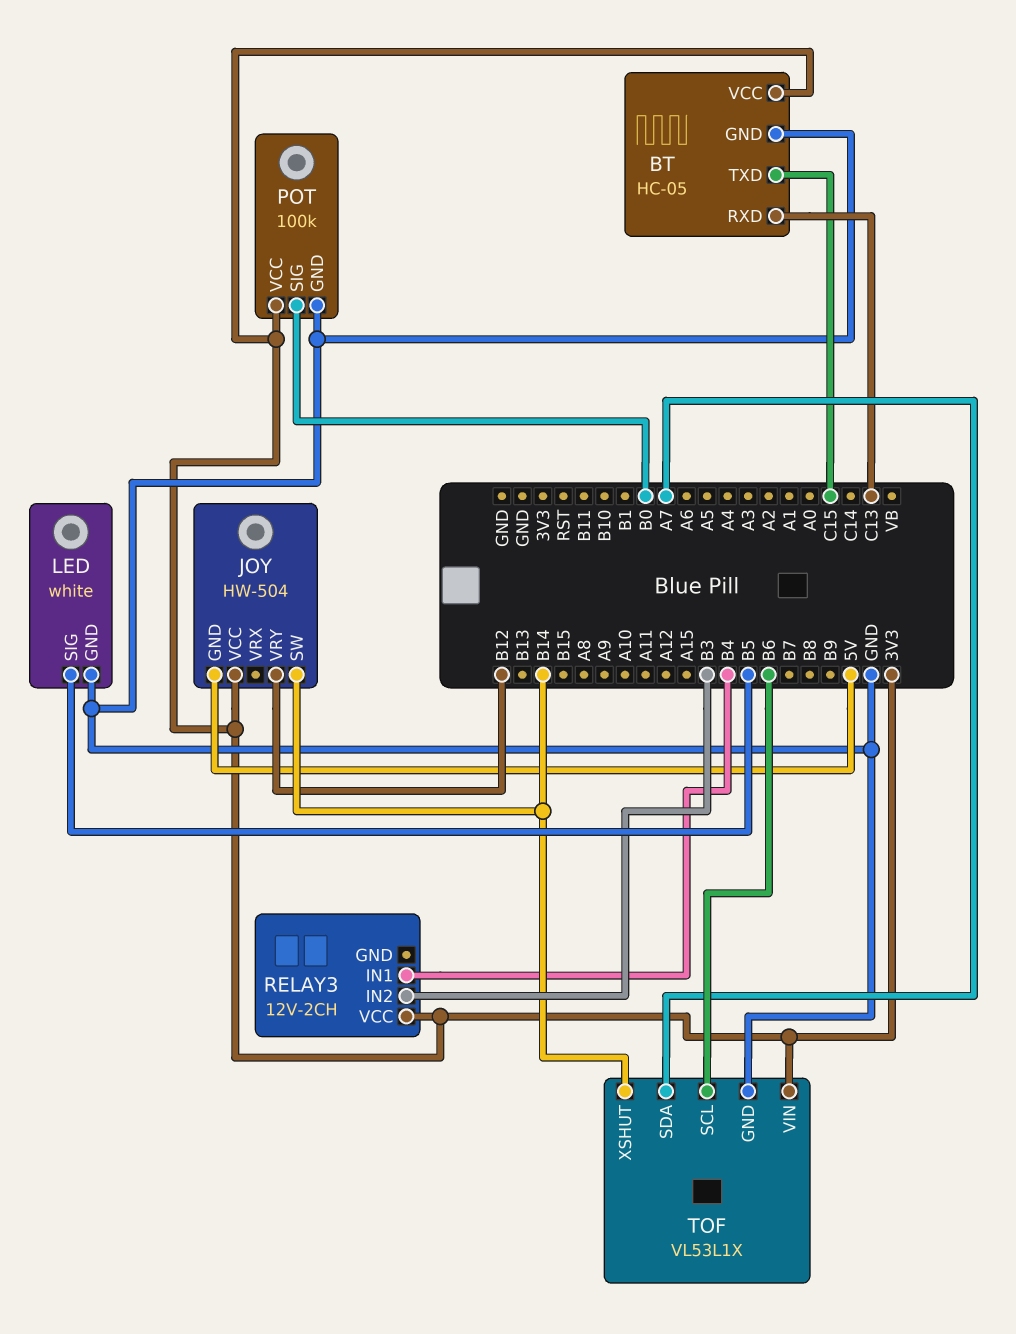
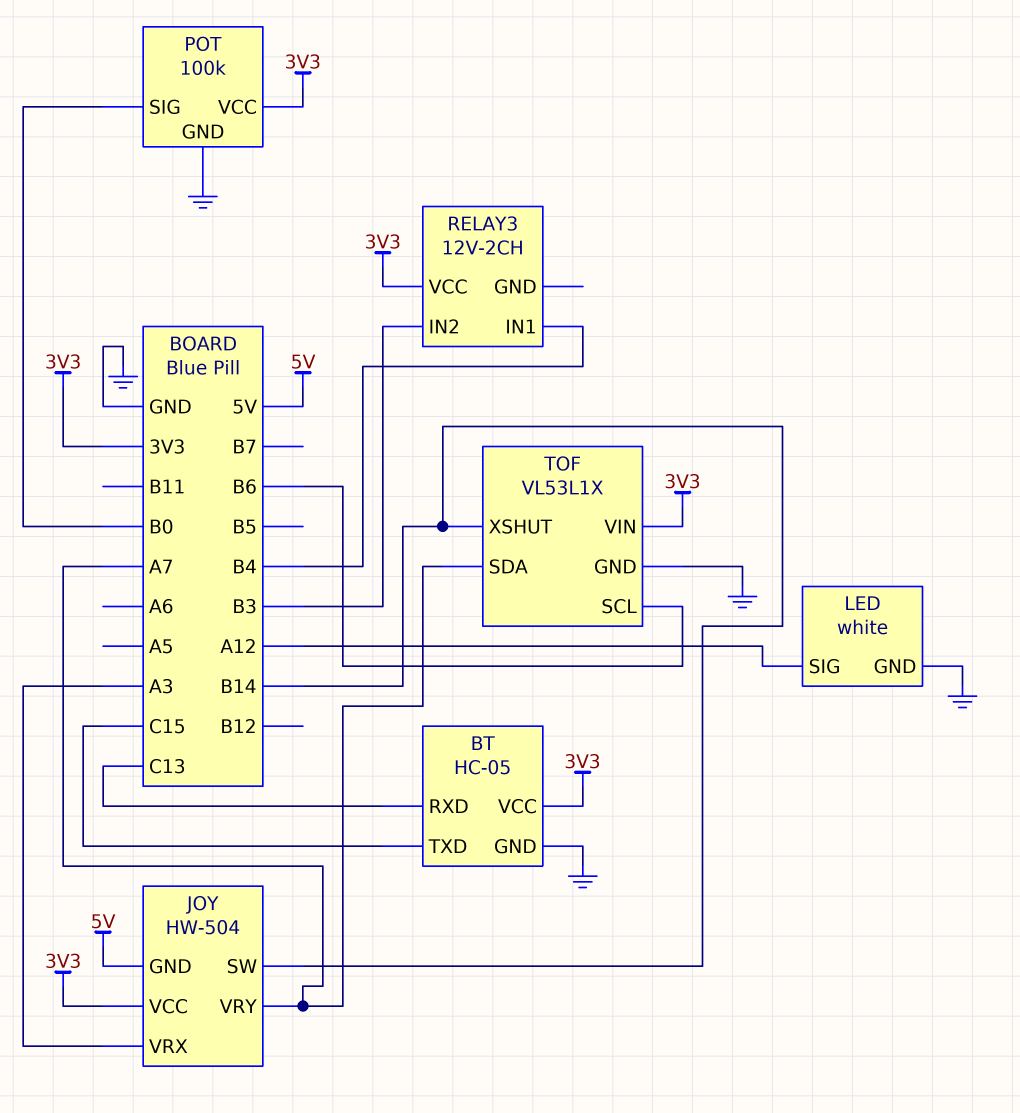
JOY pin VRX: none -> A3
JOY pin VRY: B12 -> A7
LED pin SIG: B5 -> A12

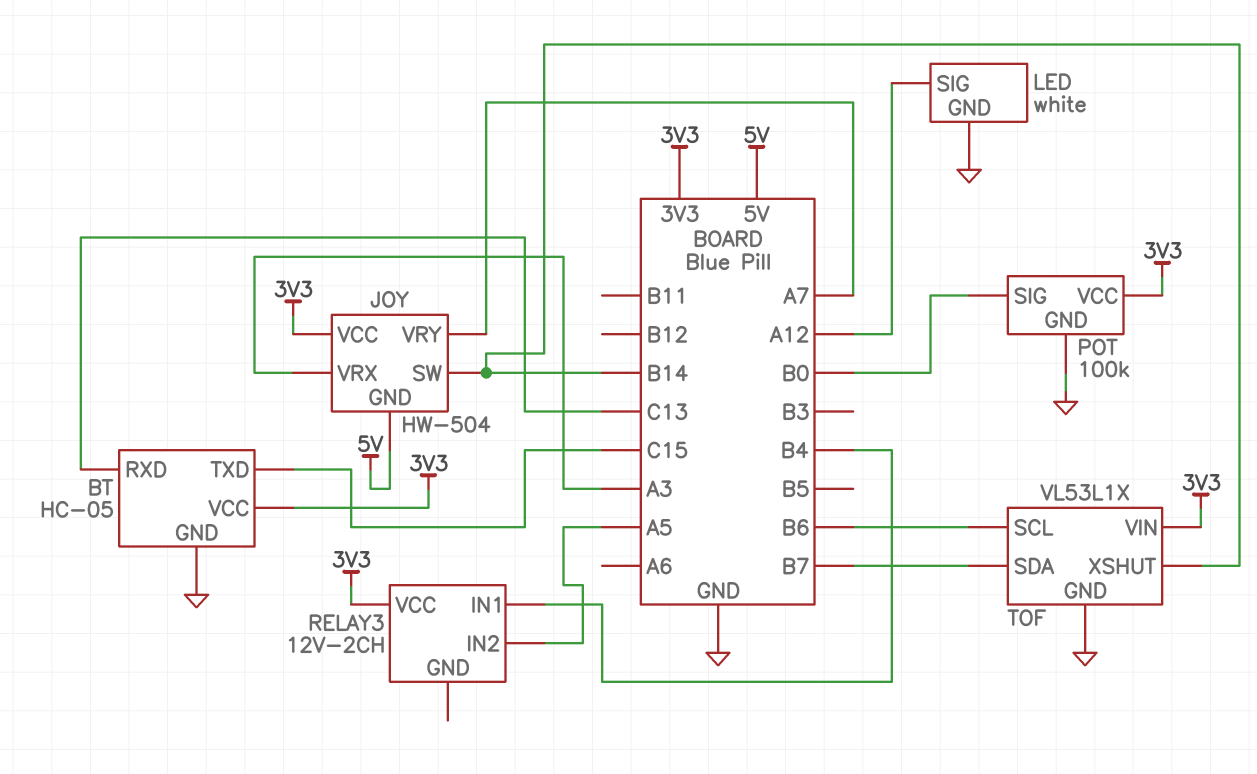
RELAY3 pin IN2: B3 -> A5
TOF pin SDA: A7 -> B7

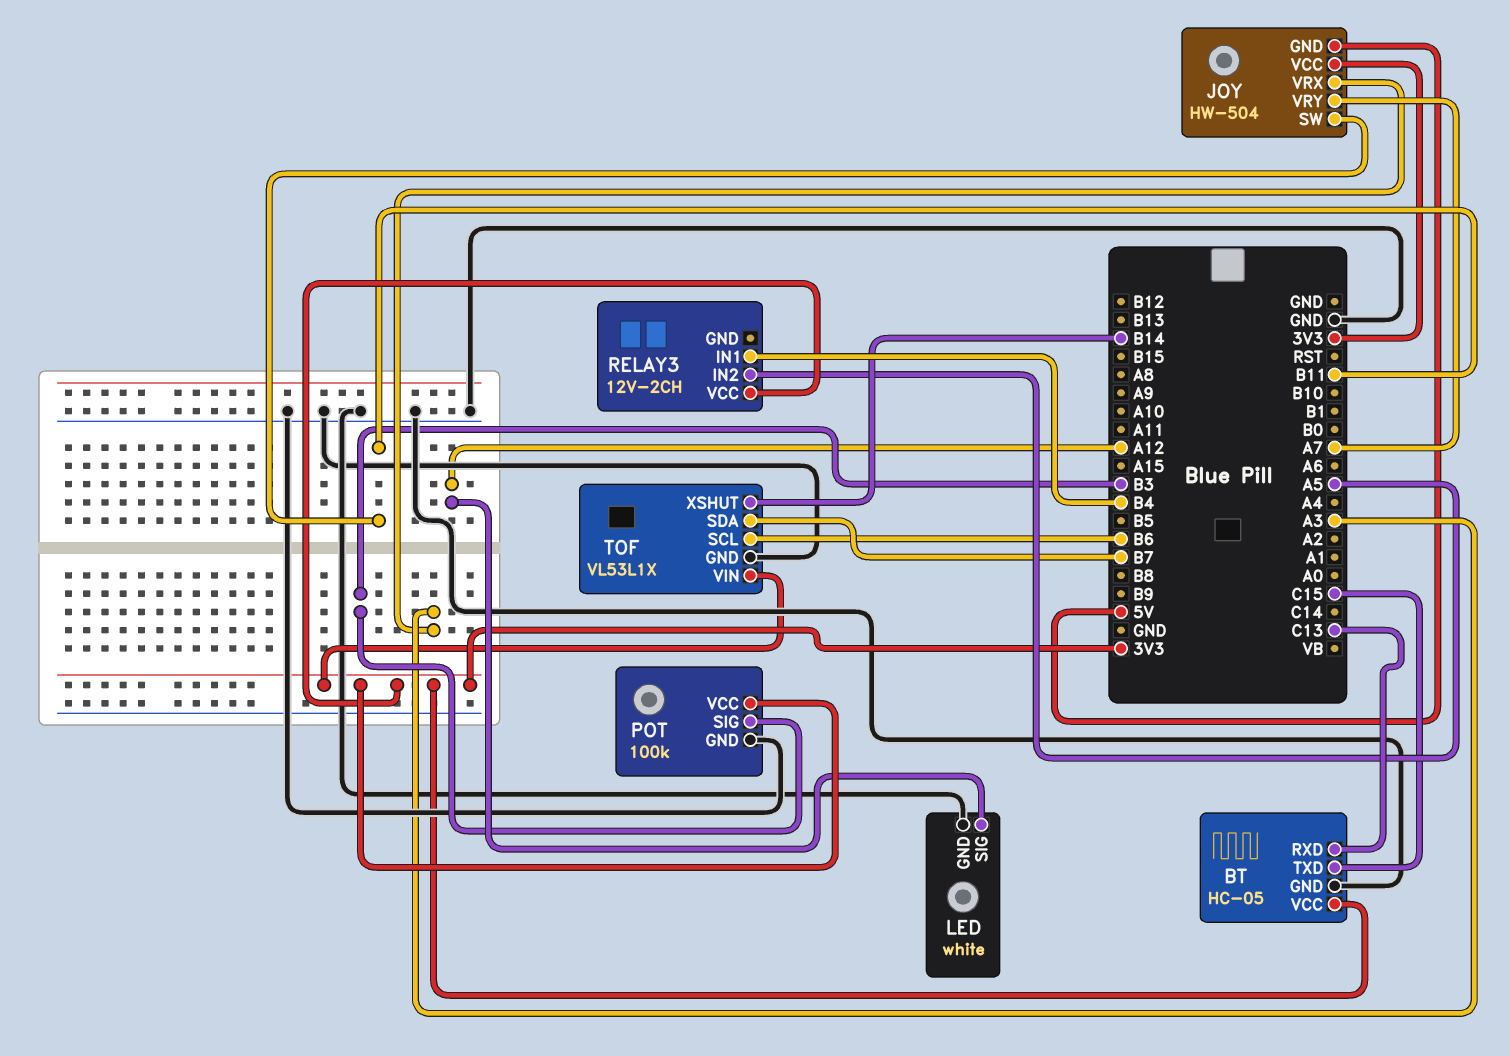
JOY pin SW: B14 -> B11
POT pin SIG: B0 -> B3

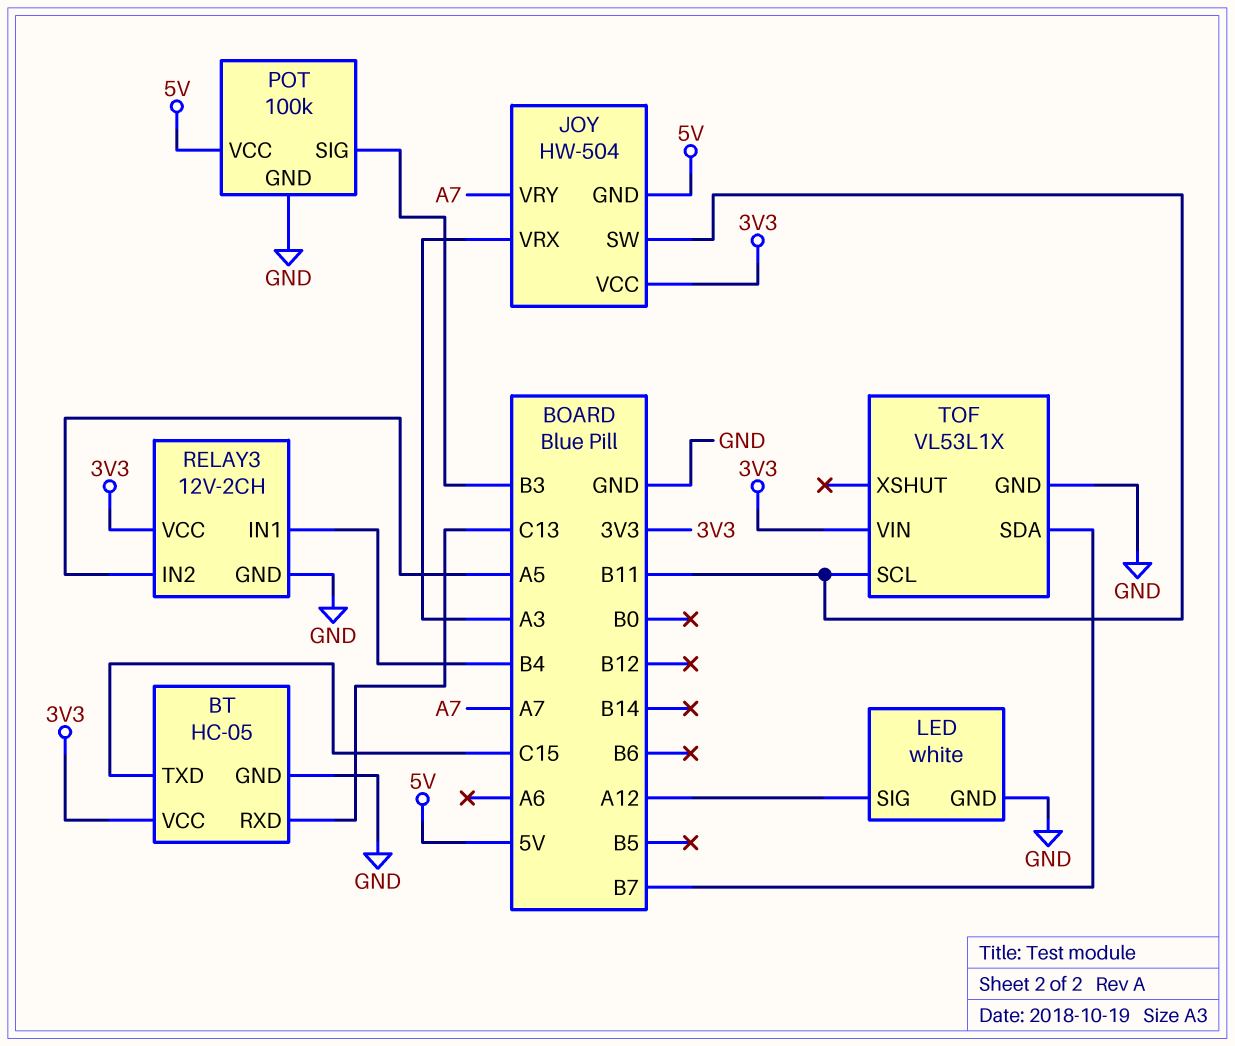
POT pin VCC: 3V3 -> 5V
RELAY3 pin GND: none -> GND
TOF pin SCL: B6 -> B11
TOF pin XSHUT: B14 -> none

